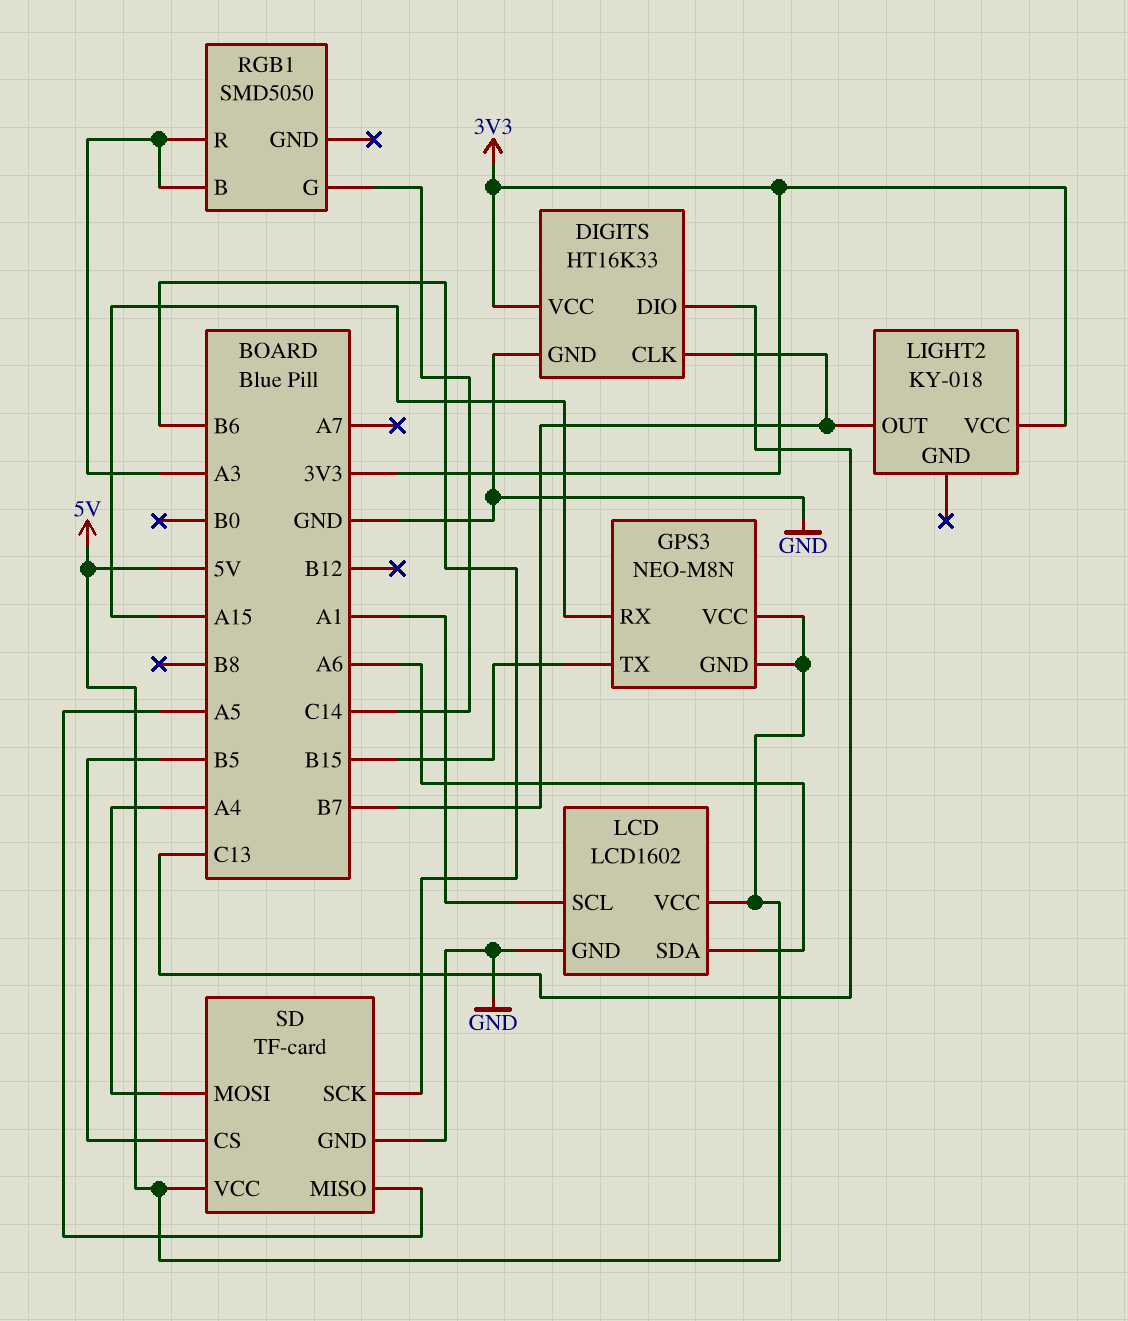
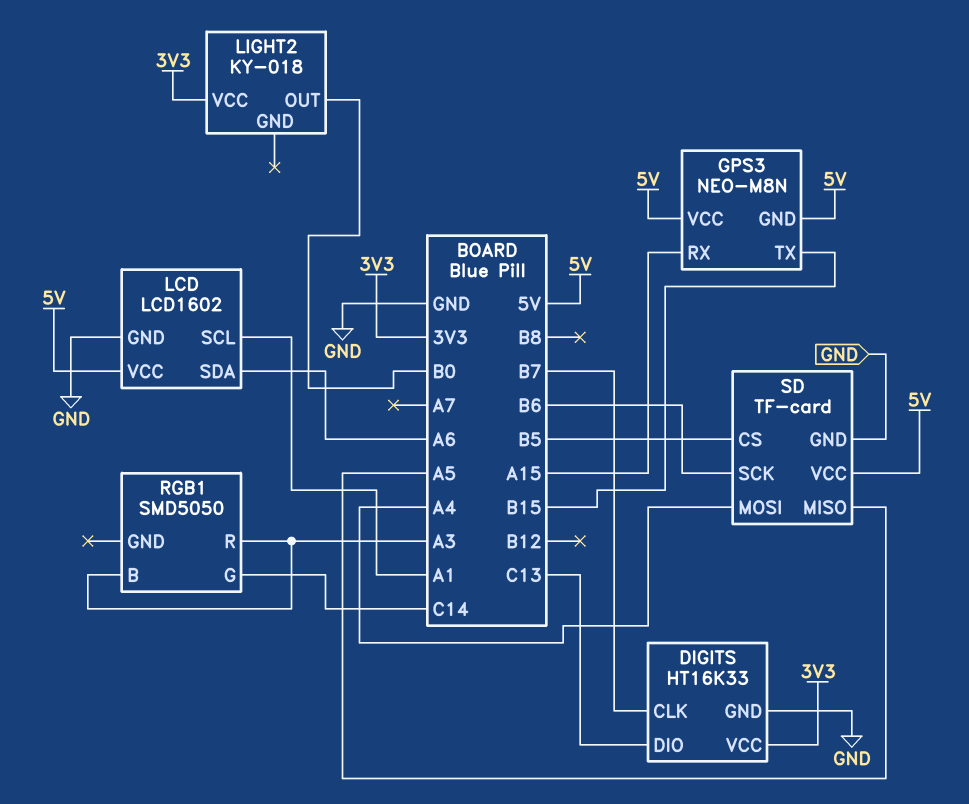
LIGHT2 pin OUT: B7 -> B0

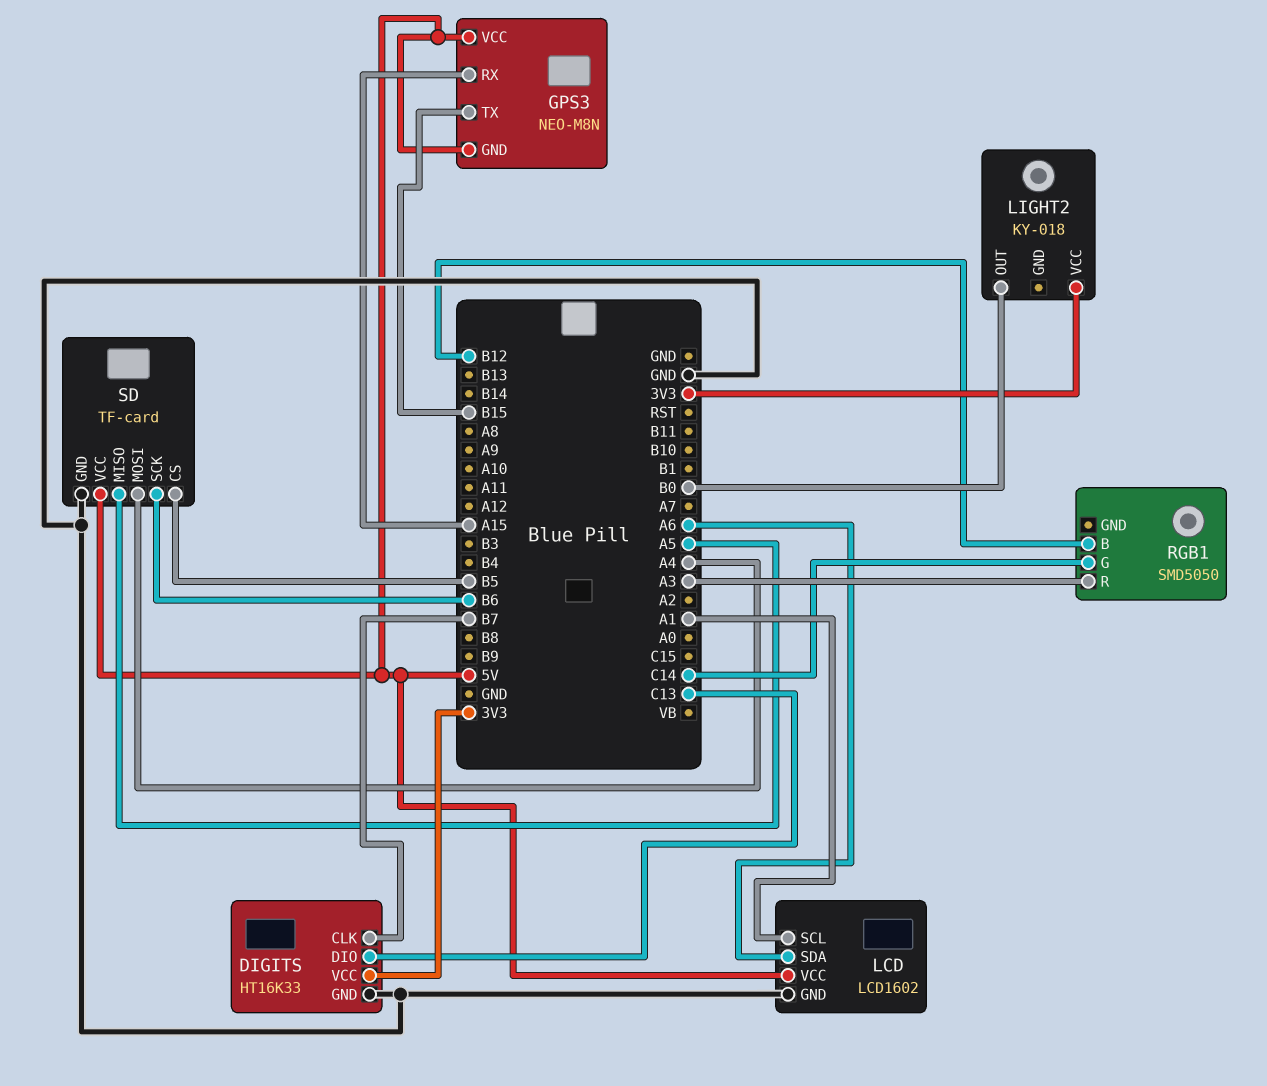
RGB1 pin B: A3 -> B12

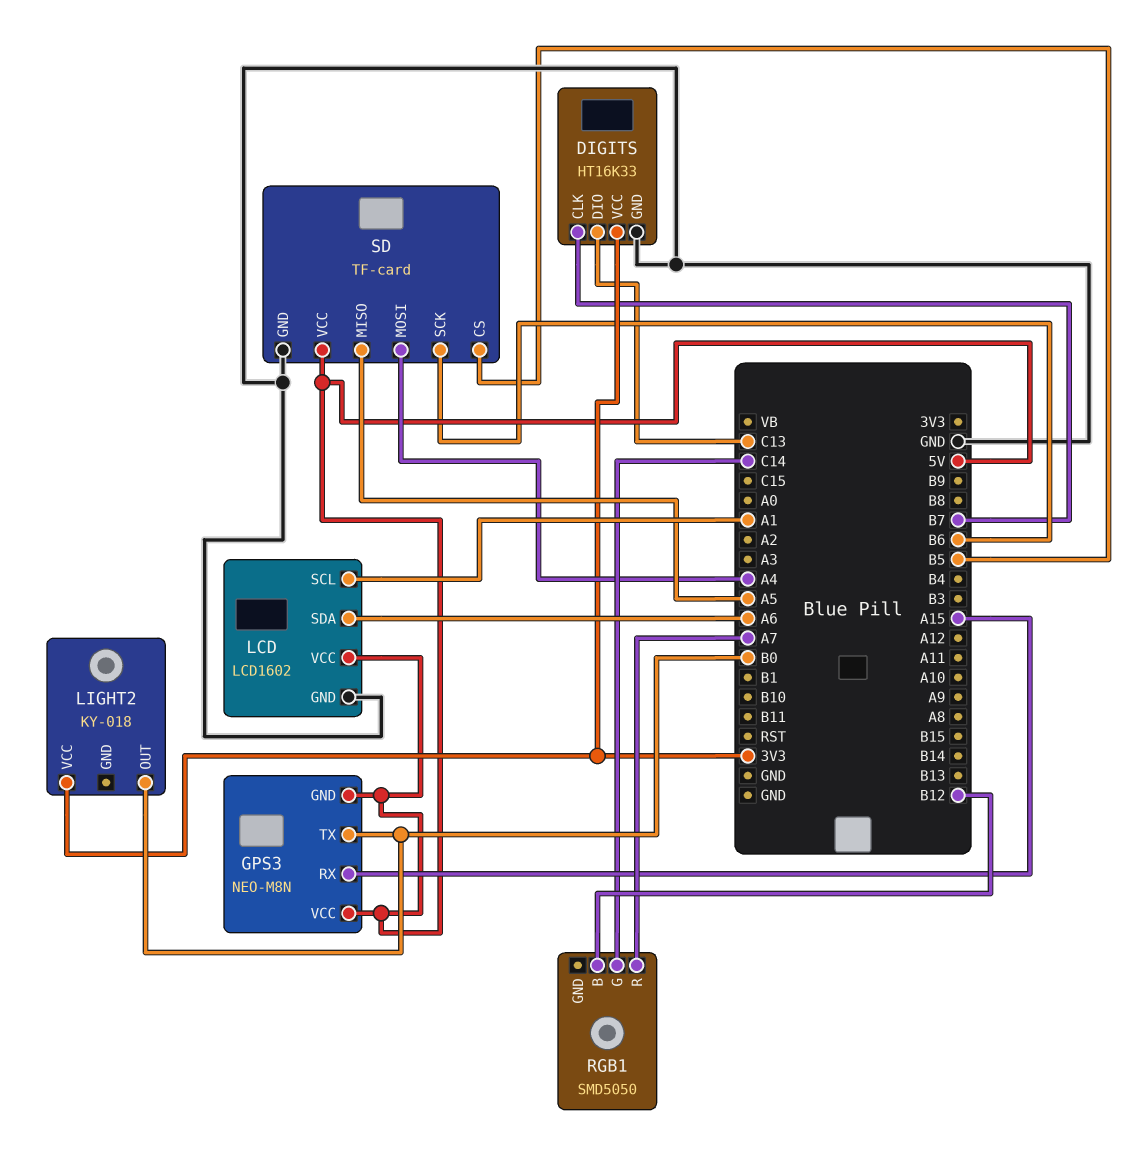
GPS3 pin TX: B15 -> B0
RGB1 pin R: A3 -> A7

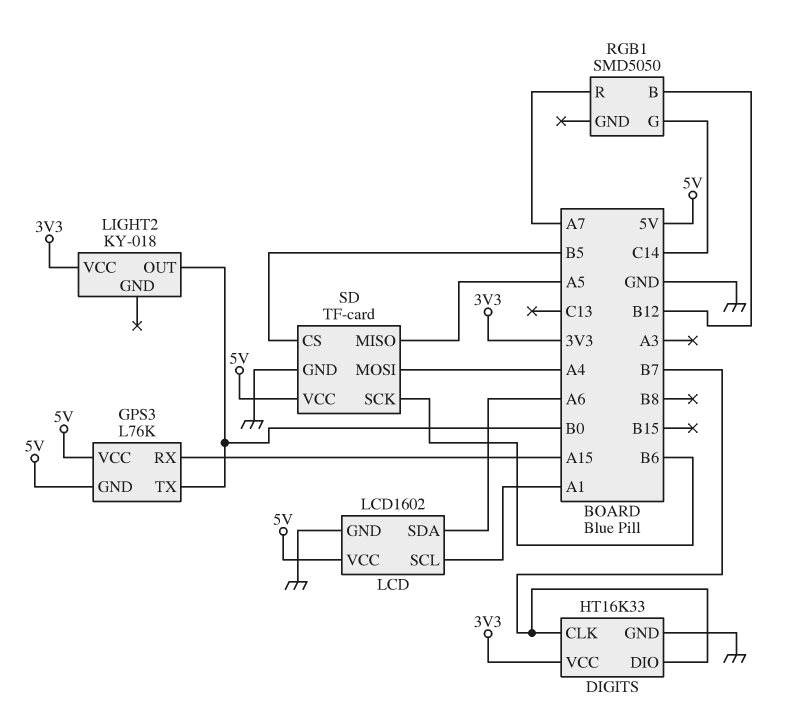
DIGITS pin DIO: C13 -> B7
GPS3: NEO-M8N -> L76K

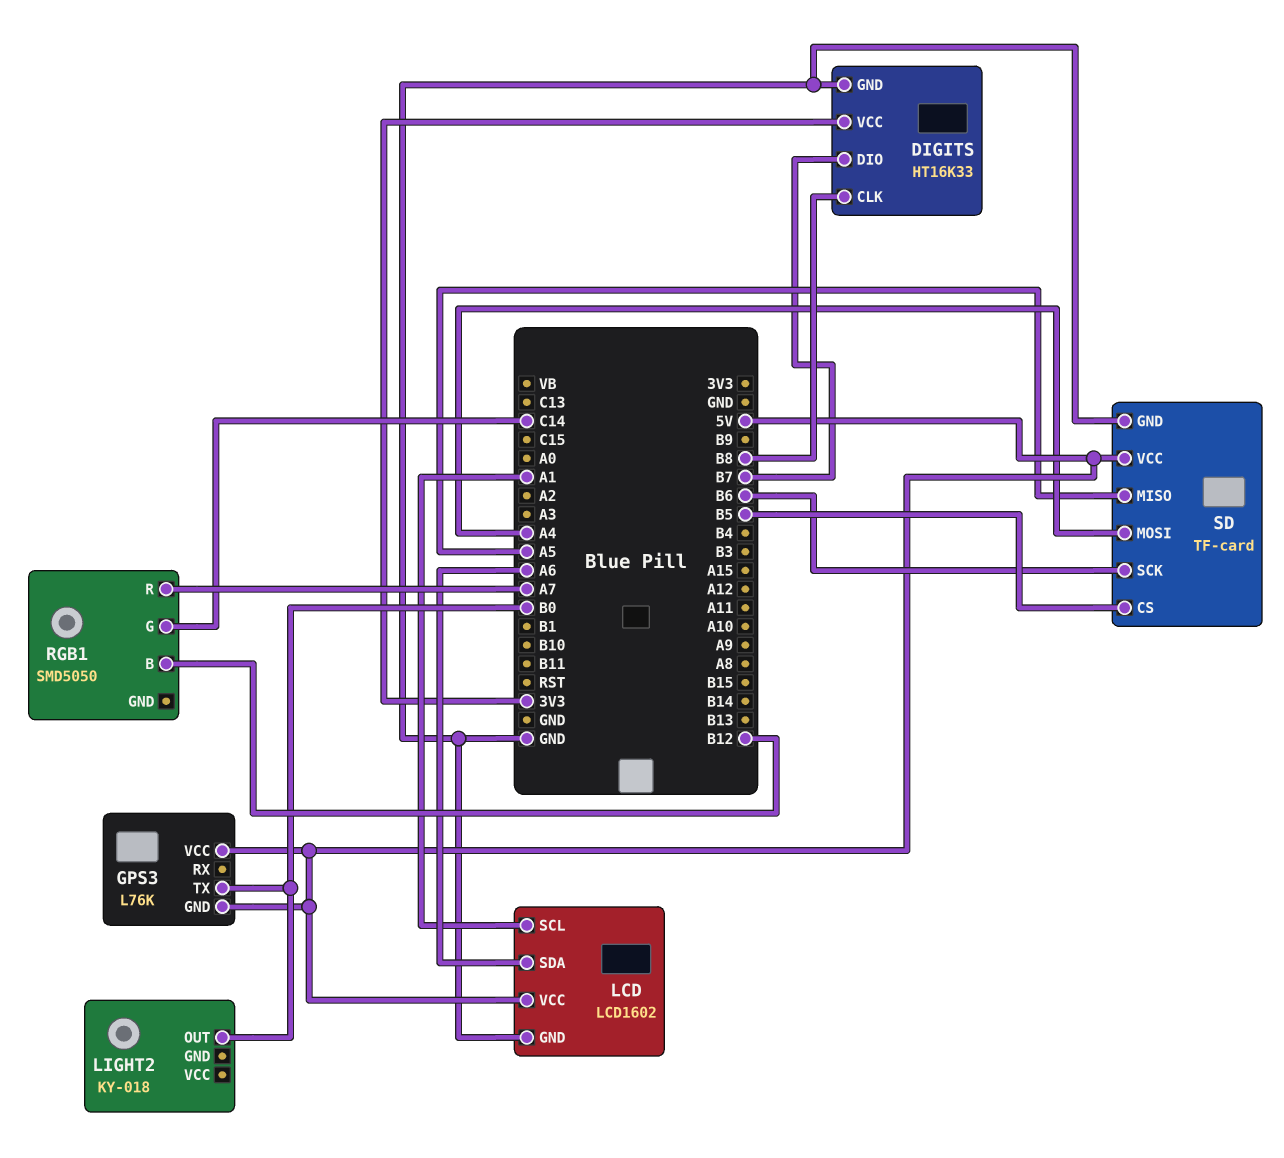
DIGITS pin CLK: B7 -> B8
GPS3 pin RX: A15 -> none
LIGHT2 pin VCC: 3V3 -> none

